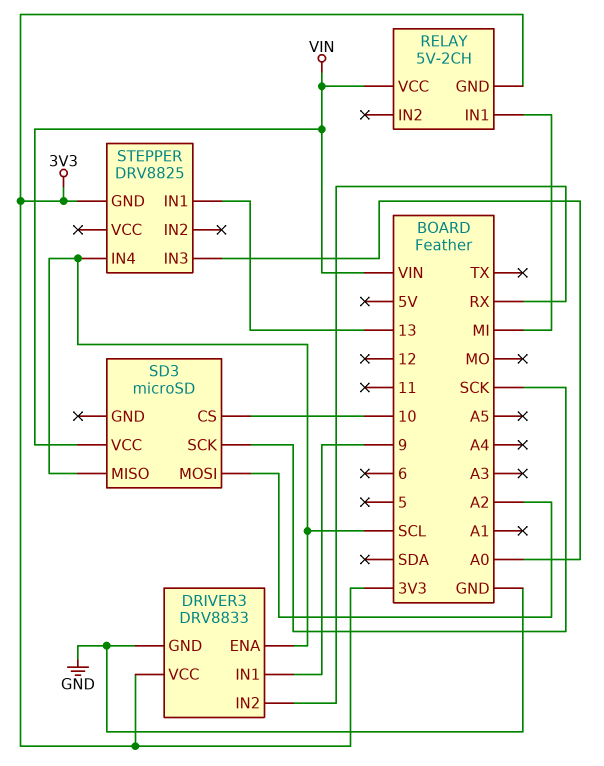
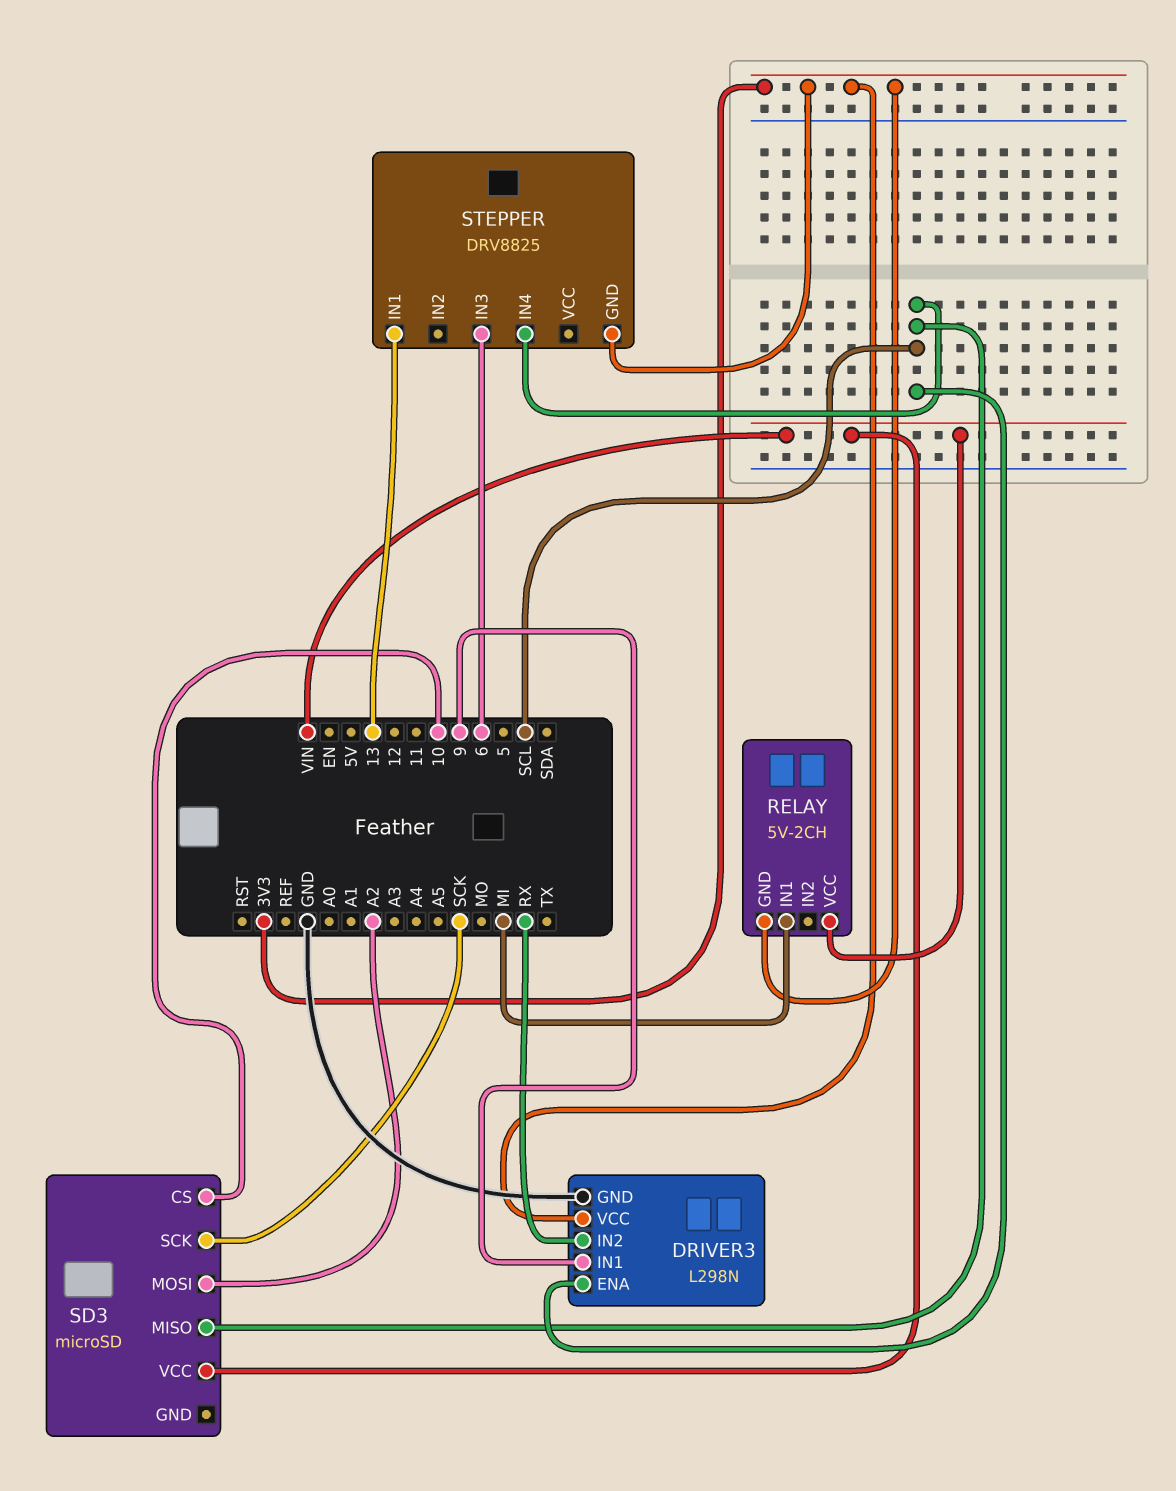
DRIVER3: DRV8833 -> L298N
STEPPER pin IN3: A0 -> 6

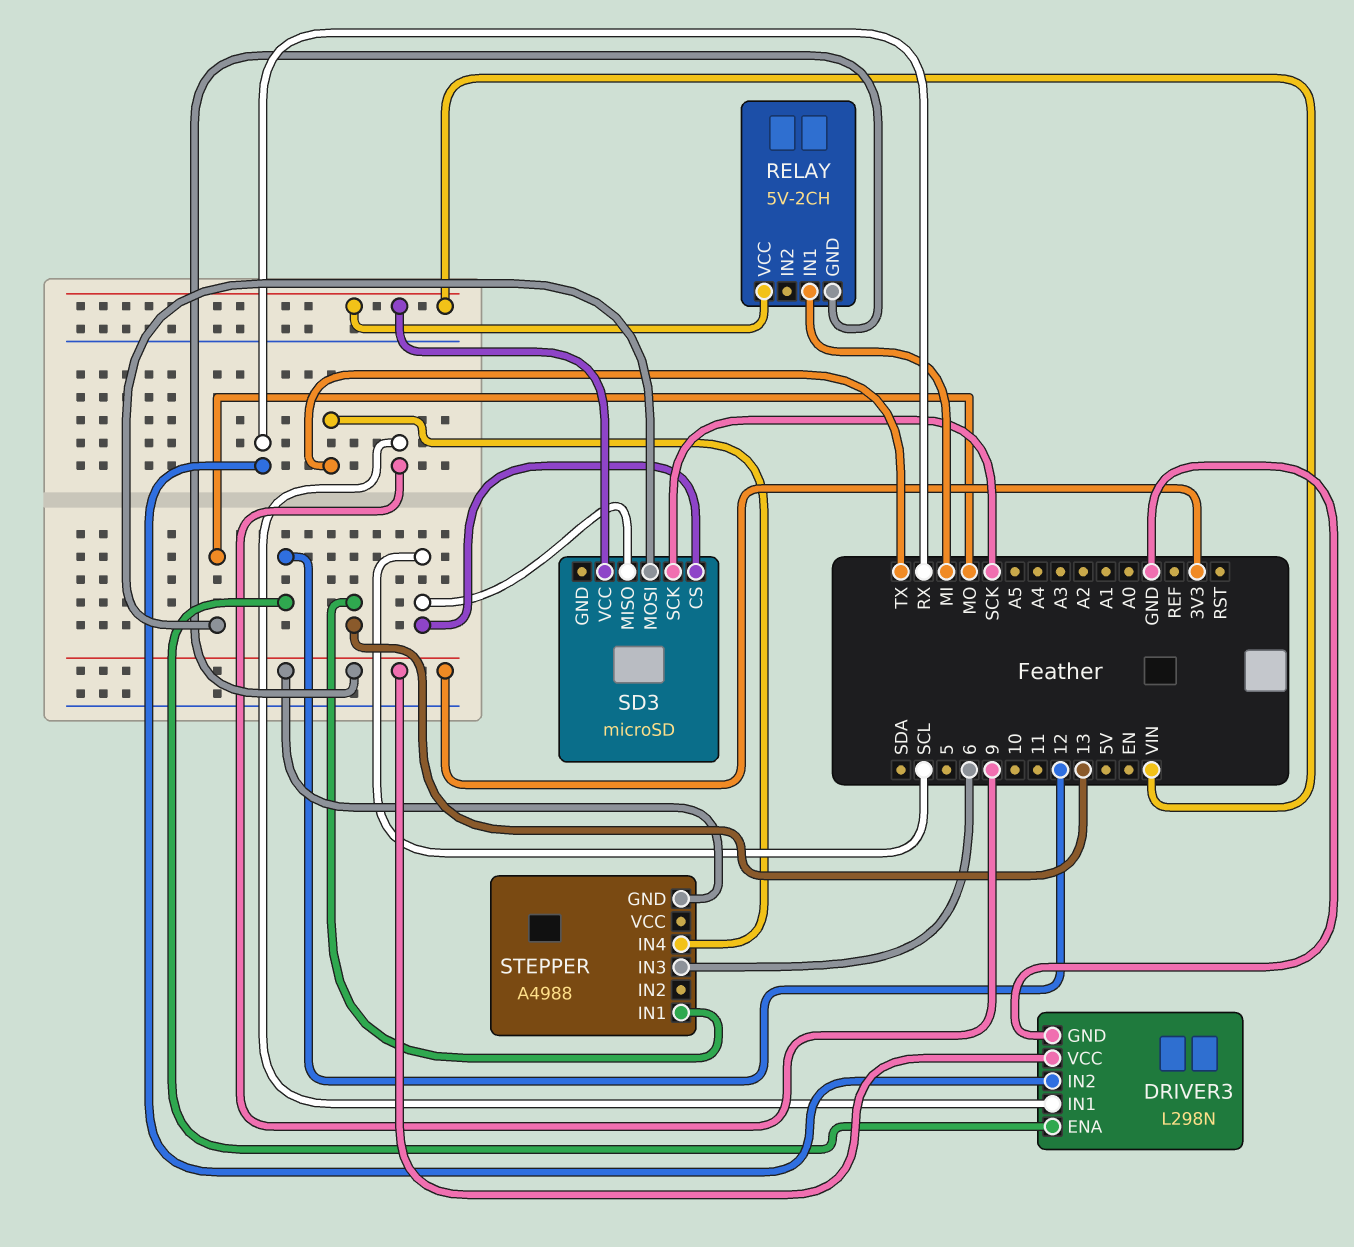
DRIVER3 pin ENA: SCL -> 12
SD3 pin CS: 10 -> SCL
SD3 pin MOSI: A2 -> MO
STEPPER: DRV8825 -> A4988
STEPPER pin IN4: SCL -> TX

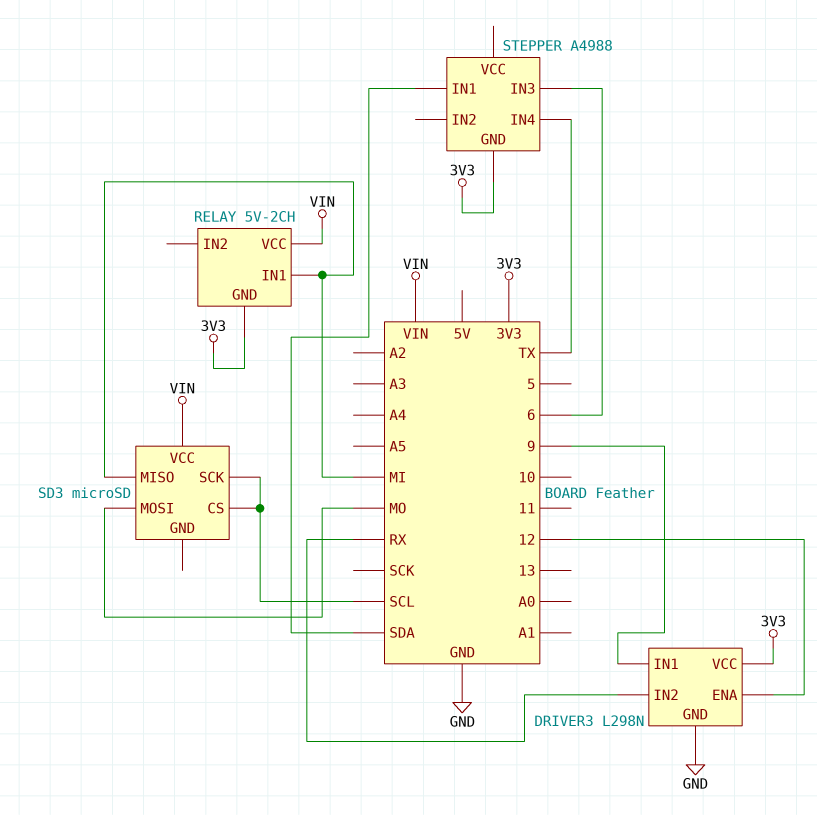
SD3 pin MISO: SCL -> MI
SD3 pin SCK: SCK -> SCL
STEPPER pin IN1: 13 -> SDA

